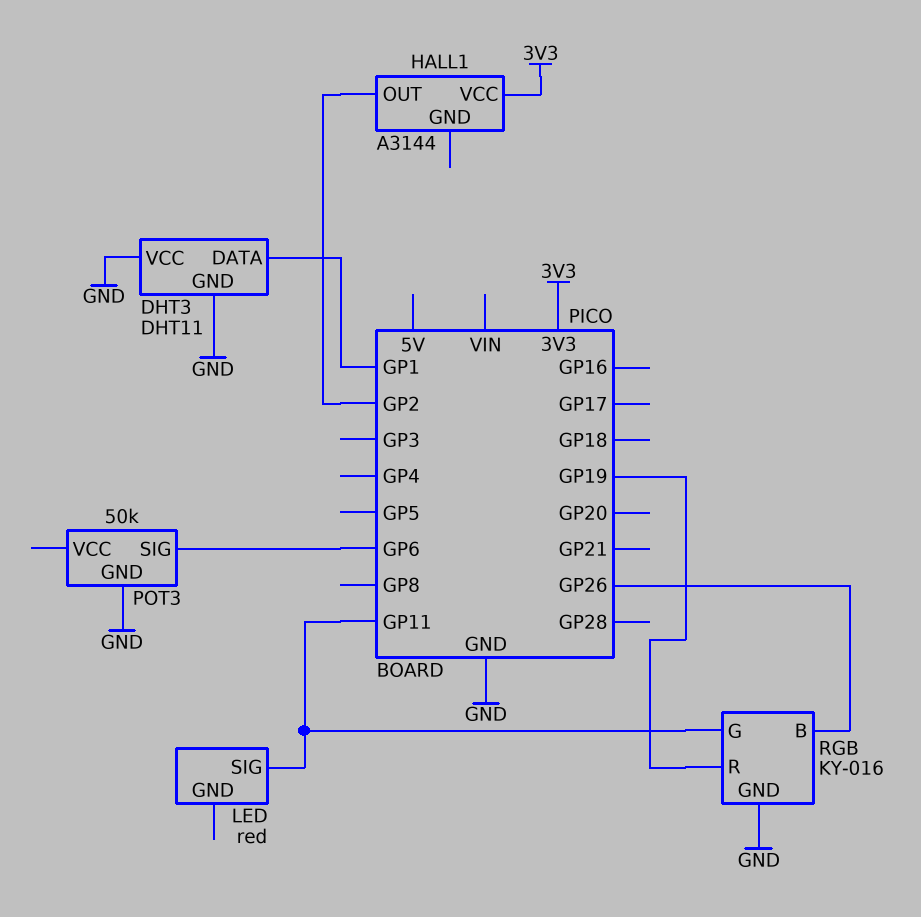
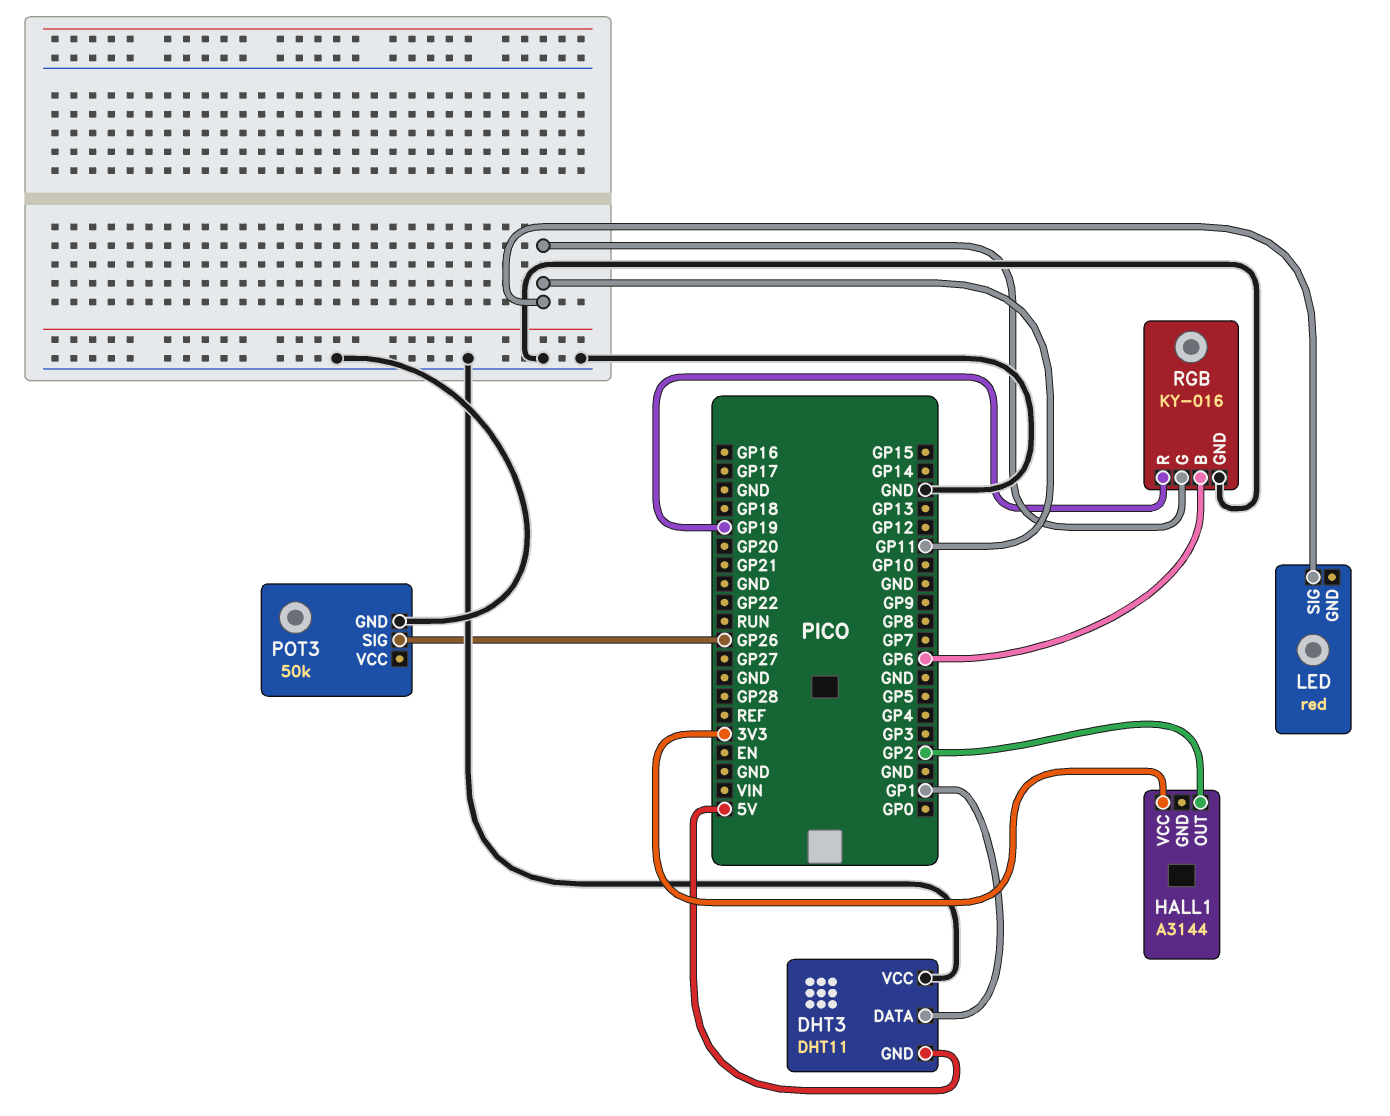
DHT3 pin GND: GND -> 5V
POT3 pin SIG: GP6 -> GP26
RGB pin B: GP26 -> GP6

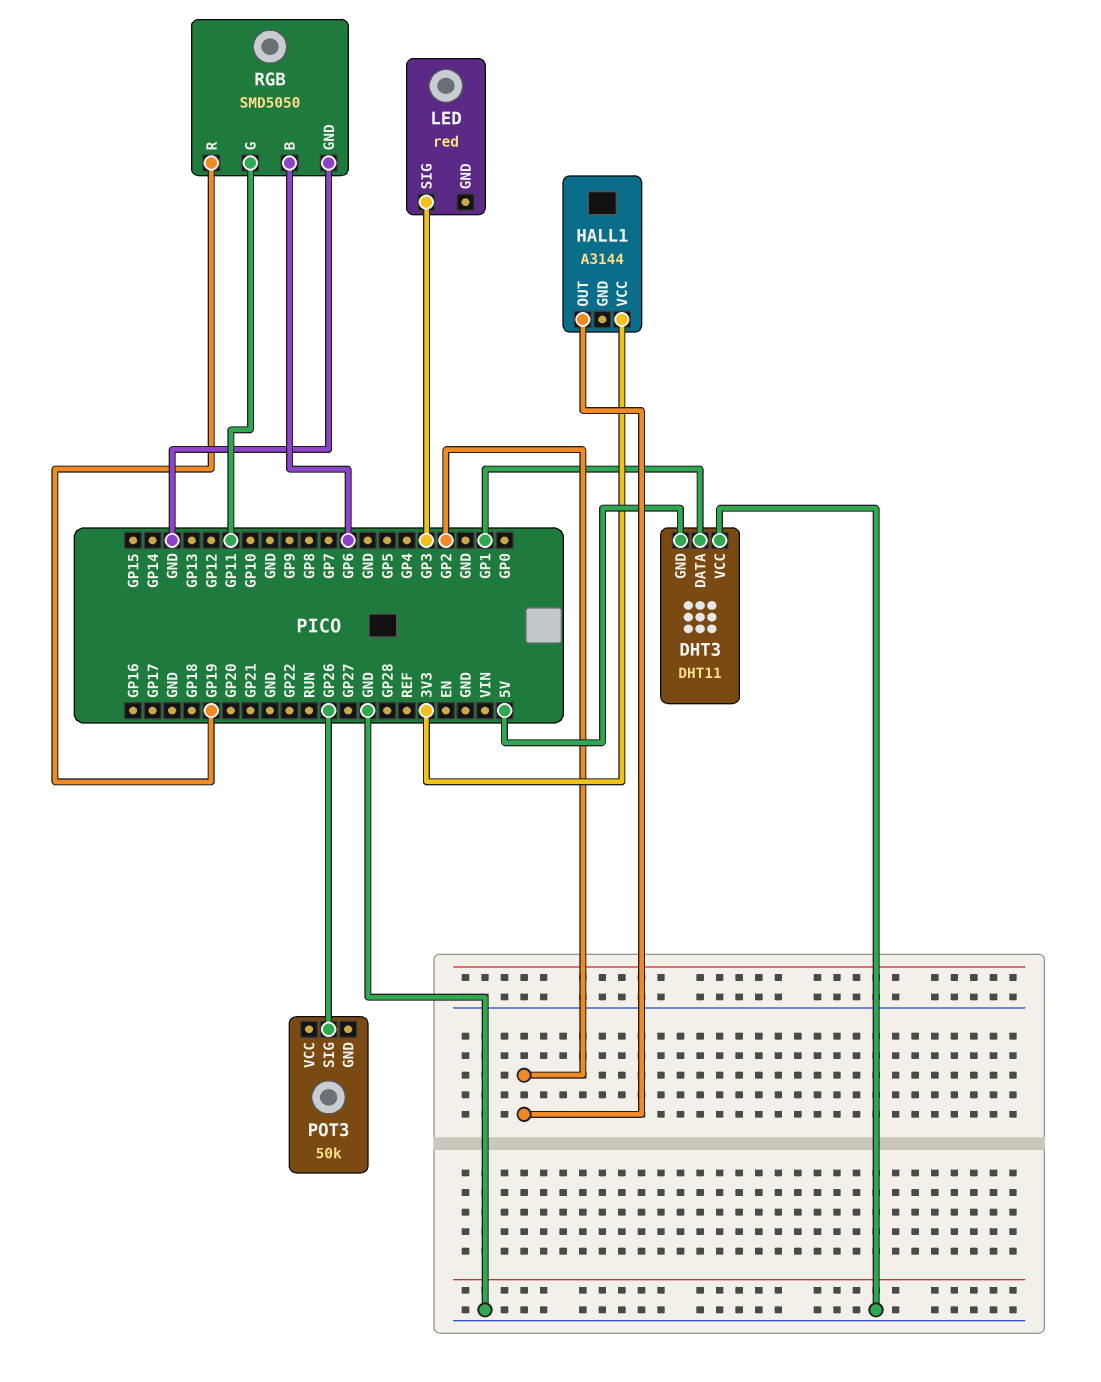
LED pin SIG: GP11 -> GP3
POT3 pin GND: GND -> none
RGB: KY-016 -> SMD5050

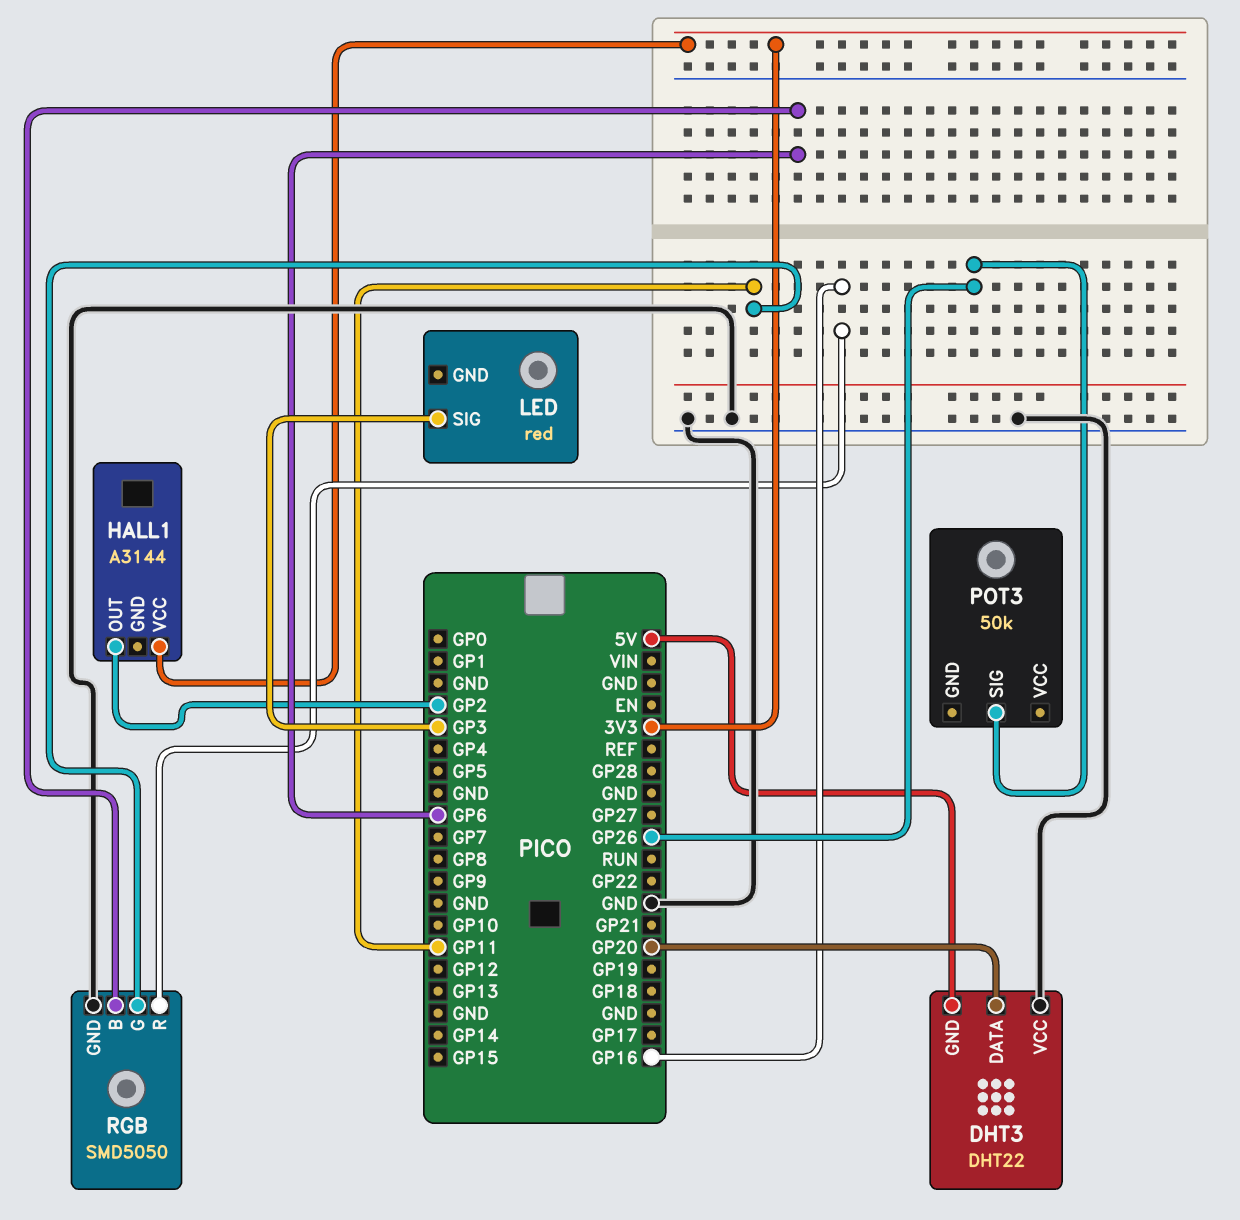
DHT3: DHT11 -> DHT22
DHT3 pin DATA: GP1 -> GP20
RGB pin R: GP19 -> GP16

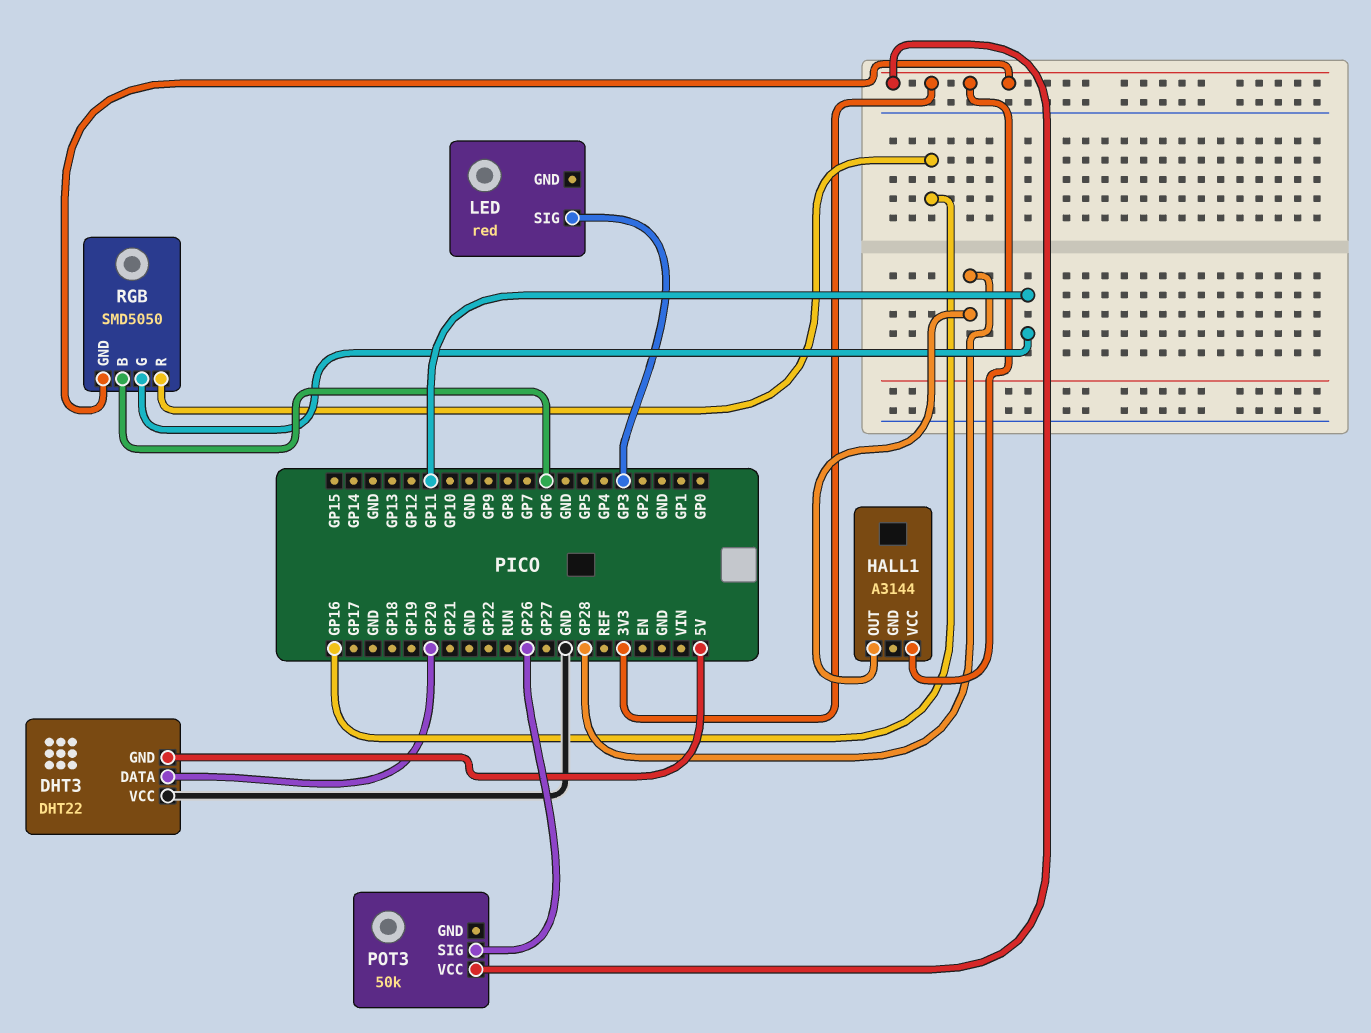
HALL1 pin OUT: GP2 -> GP28
POT3 pin VCC: none -> 3V3
RGB pin GND: GND -> 3V3

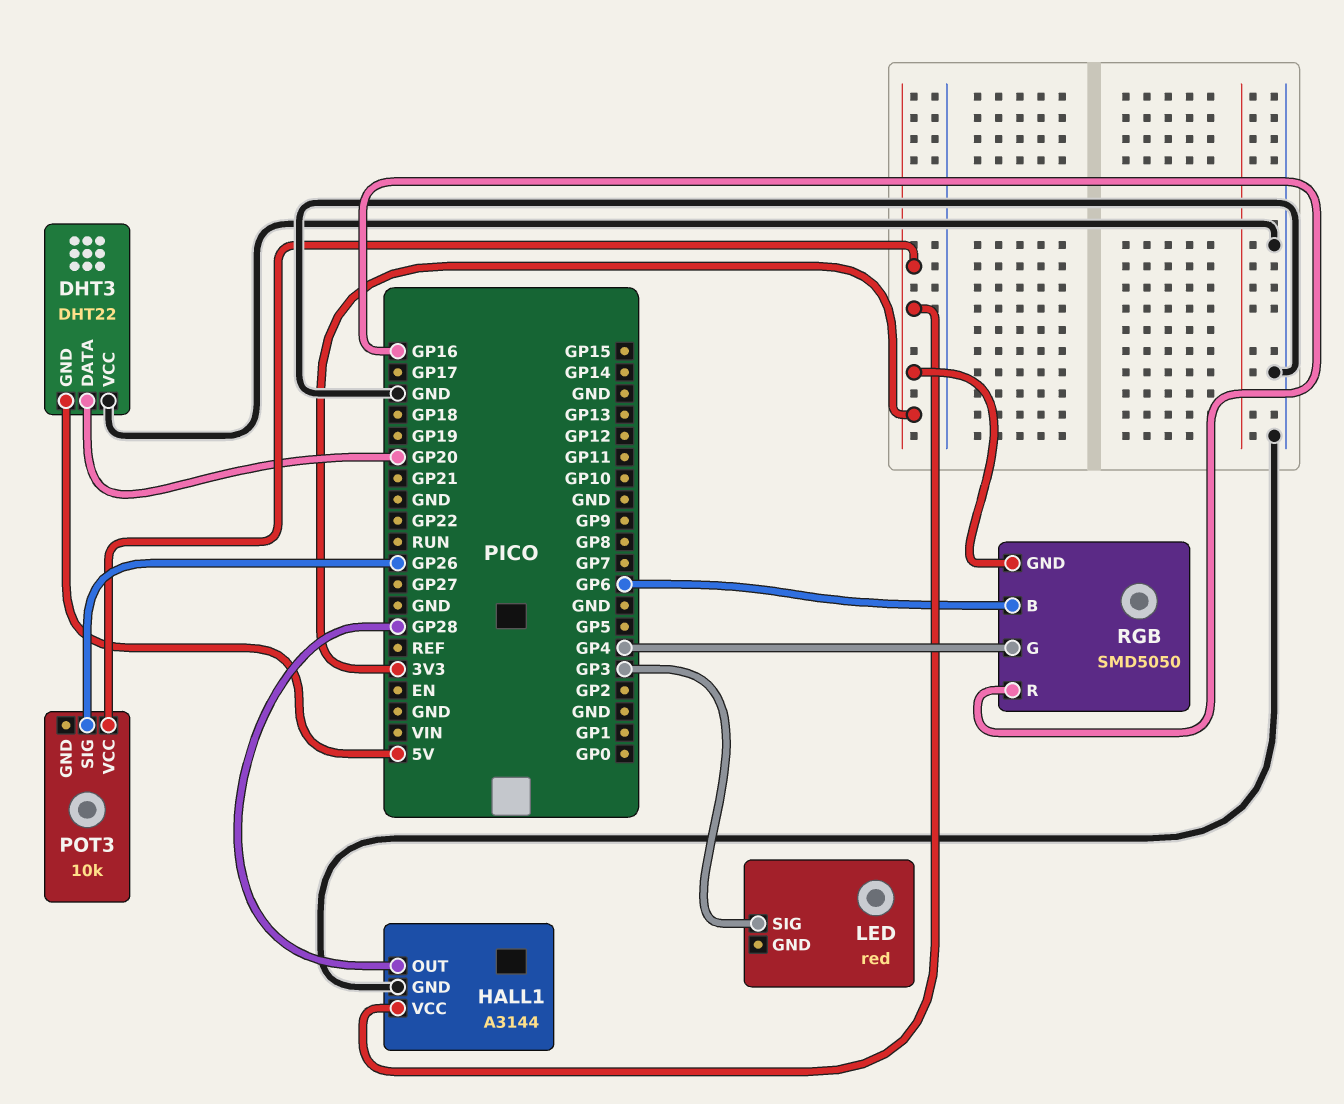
HALL1 pin GND: none -> GND
POT3: 50k -> 10k
RGB pin G: GP11 -> GP4

